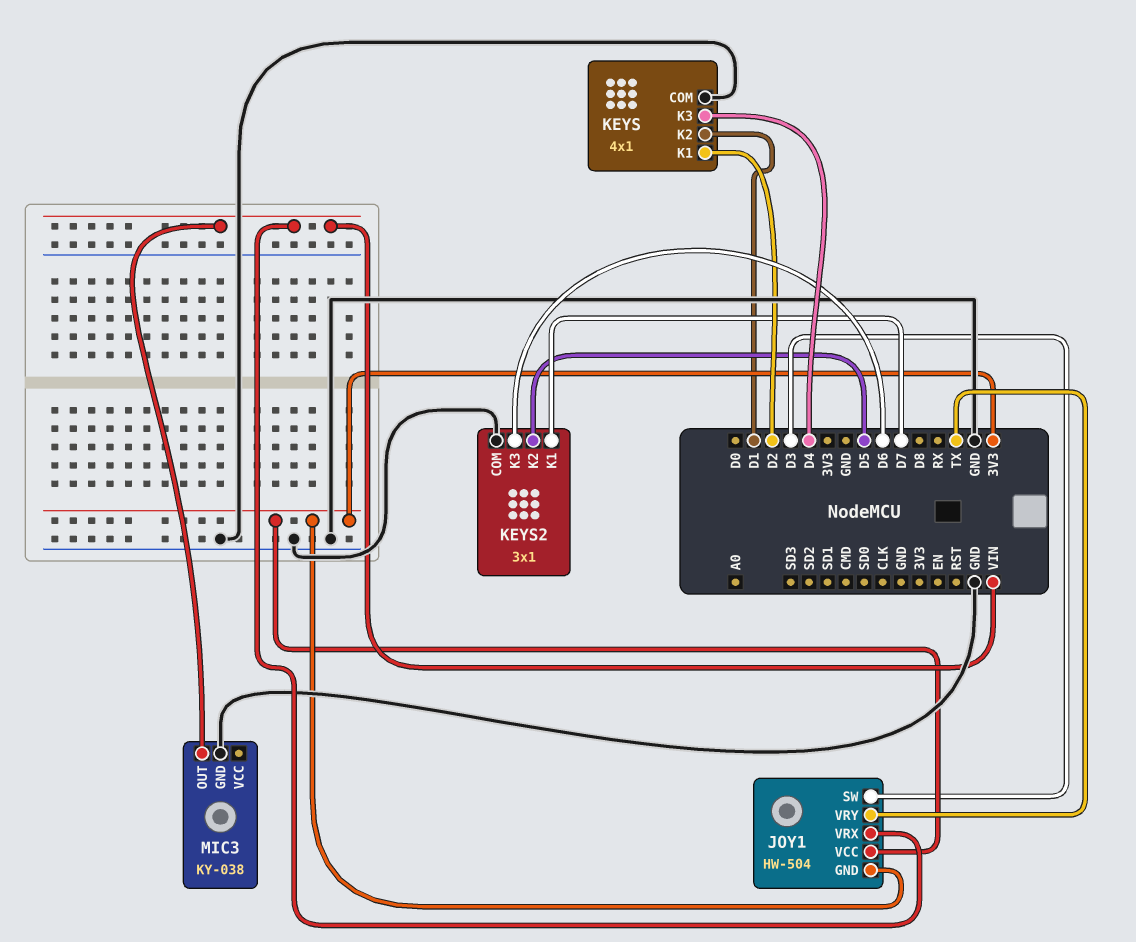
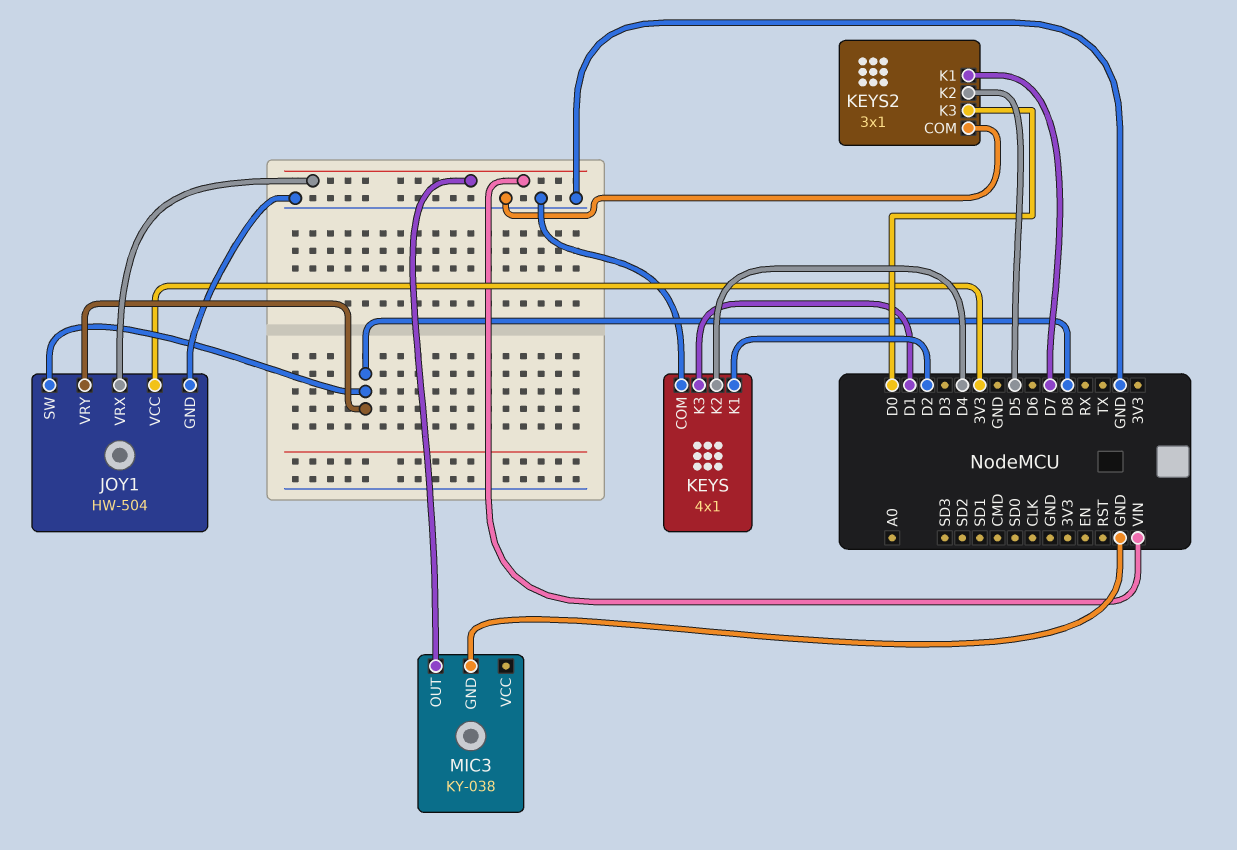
JOY1 pin GND: 3V3 -> GND
JOY1 pin SW: D3 -> D8
JOY1 pin VRY: TX -> D8
KEYS pin K2: D1 -> D4
KEYS pin K3: D4 -> D1
KEYS2 pin K3: D6 -> D0

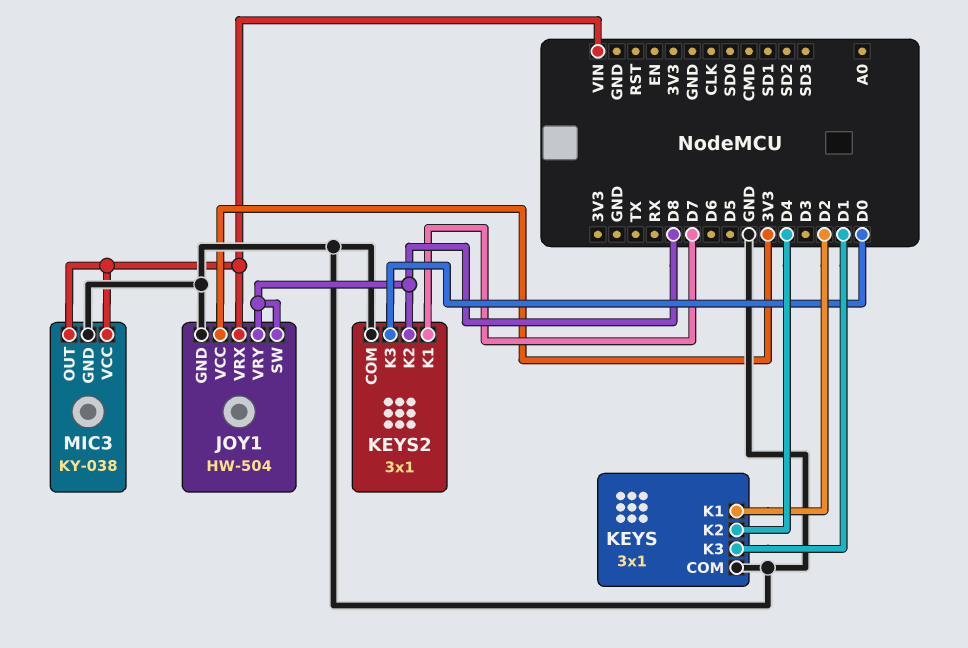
KEYS: 4x1 -> 3x1
KEYS2 pin K2: D5 -> D8
MIC3 pin VCC: none -> VIN

